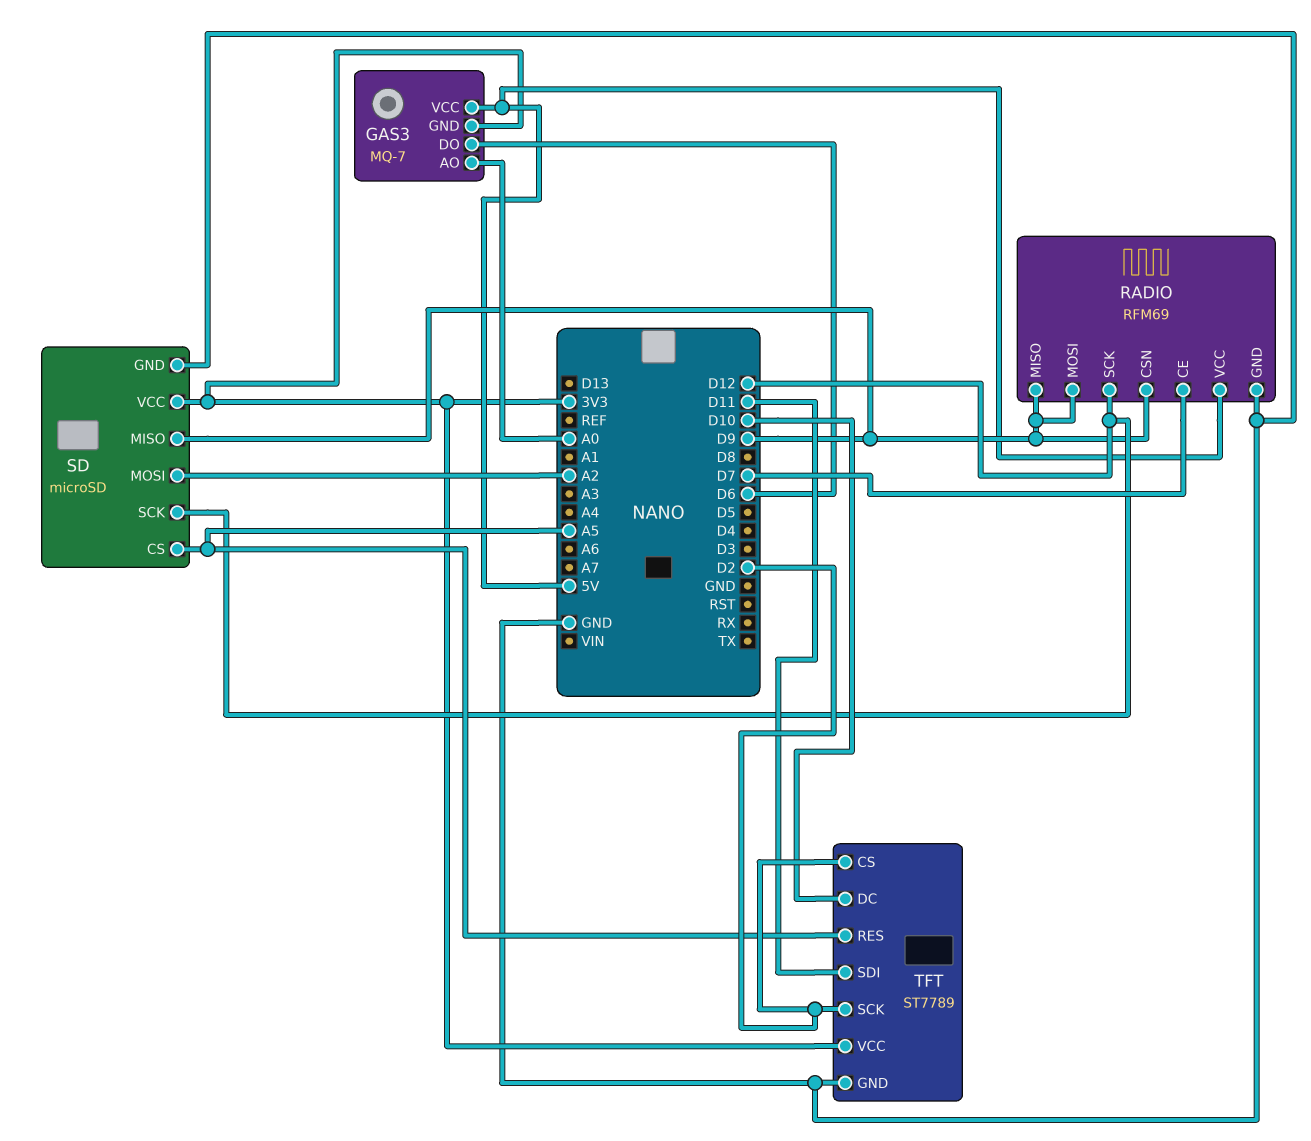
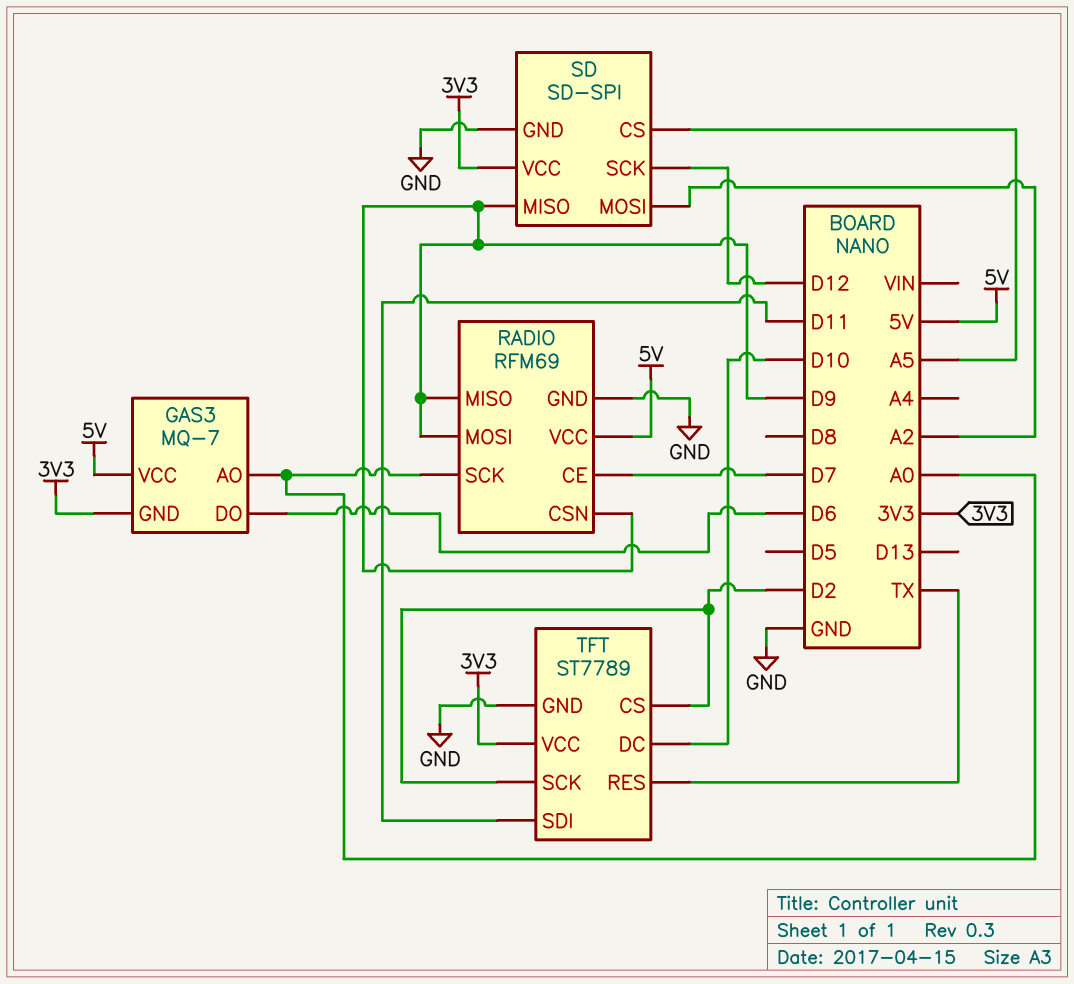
RADIO pin SCK: D12 -> A0
SD: microSD -> SD-SPI
TFT pin RES: A5 -> TX

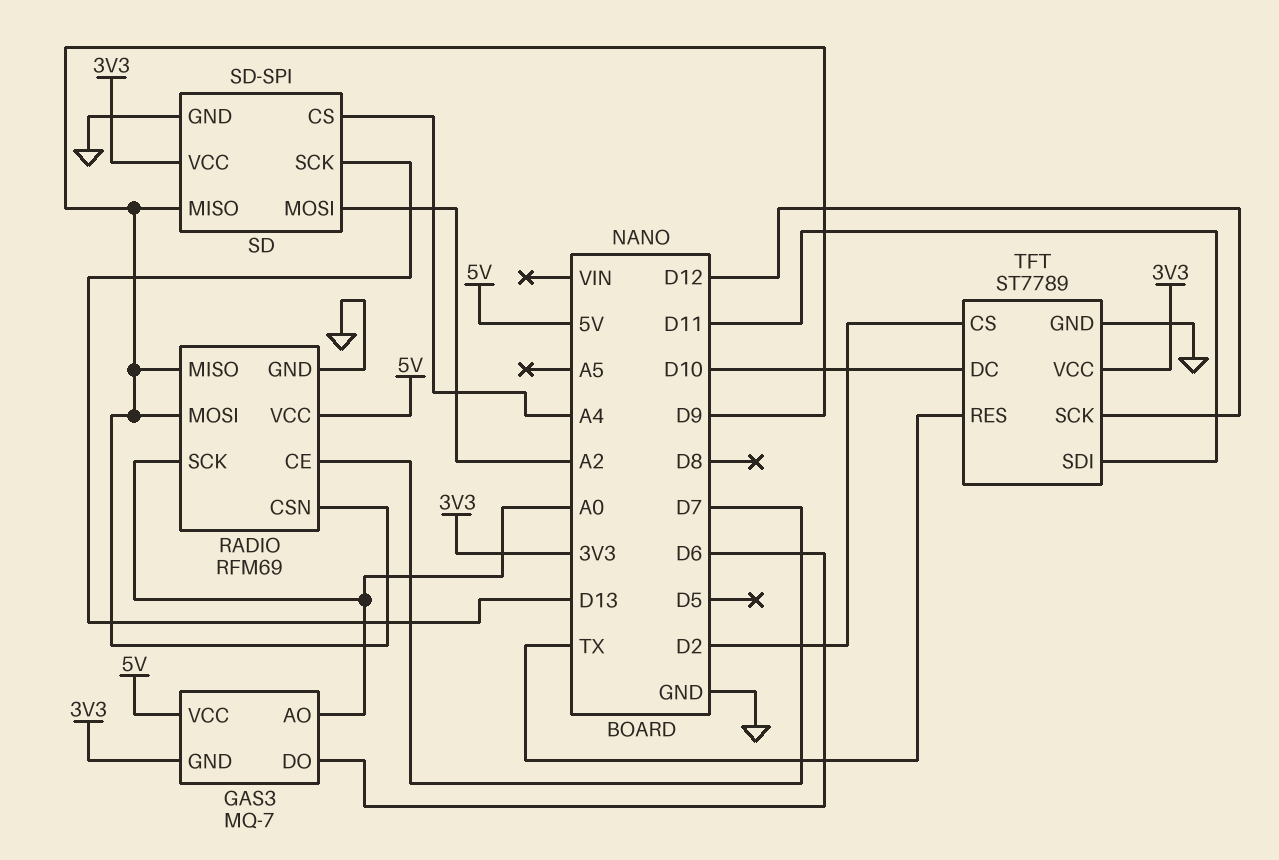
SD pin CS: A5 -> A4
SD pin SCK: D12 -> D13
TFT pin SCK: D2 -> D12

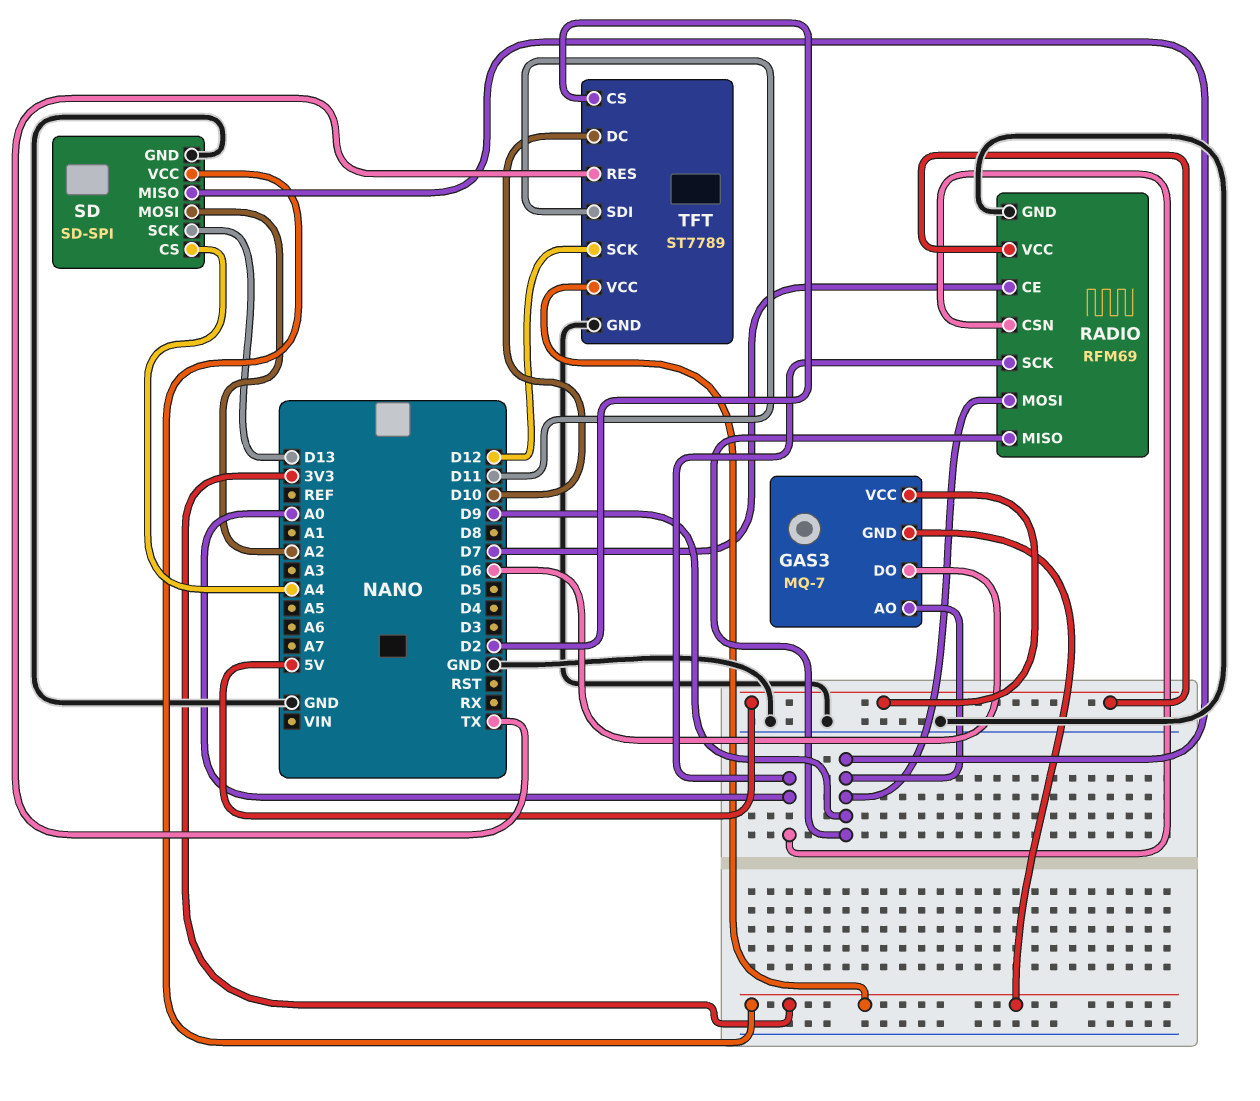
GAS3 pin AO: A0 -> D9
RADIO pin CSN: D9 -> A0

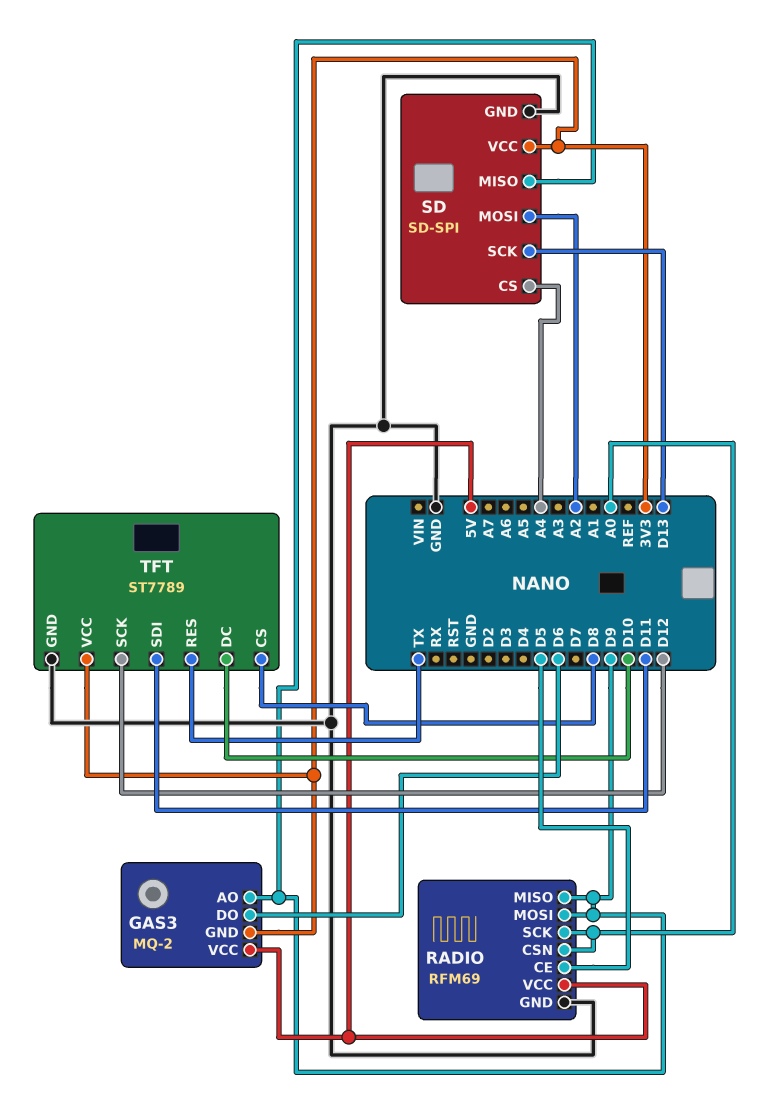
GAS3: MQ-7 -> MQ-2
RADIO pin CE: D7 -> D5
TFT pin CS: D2 -> D8

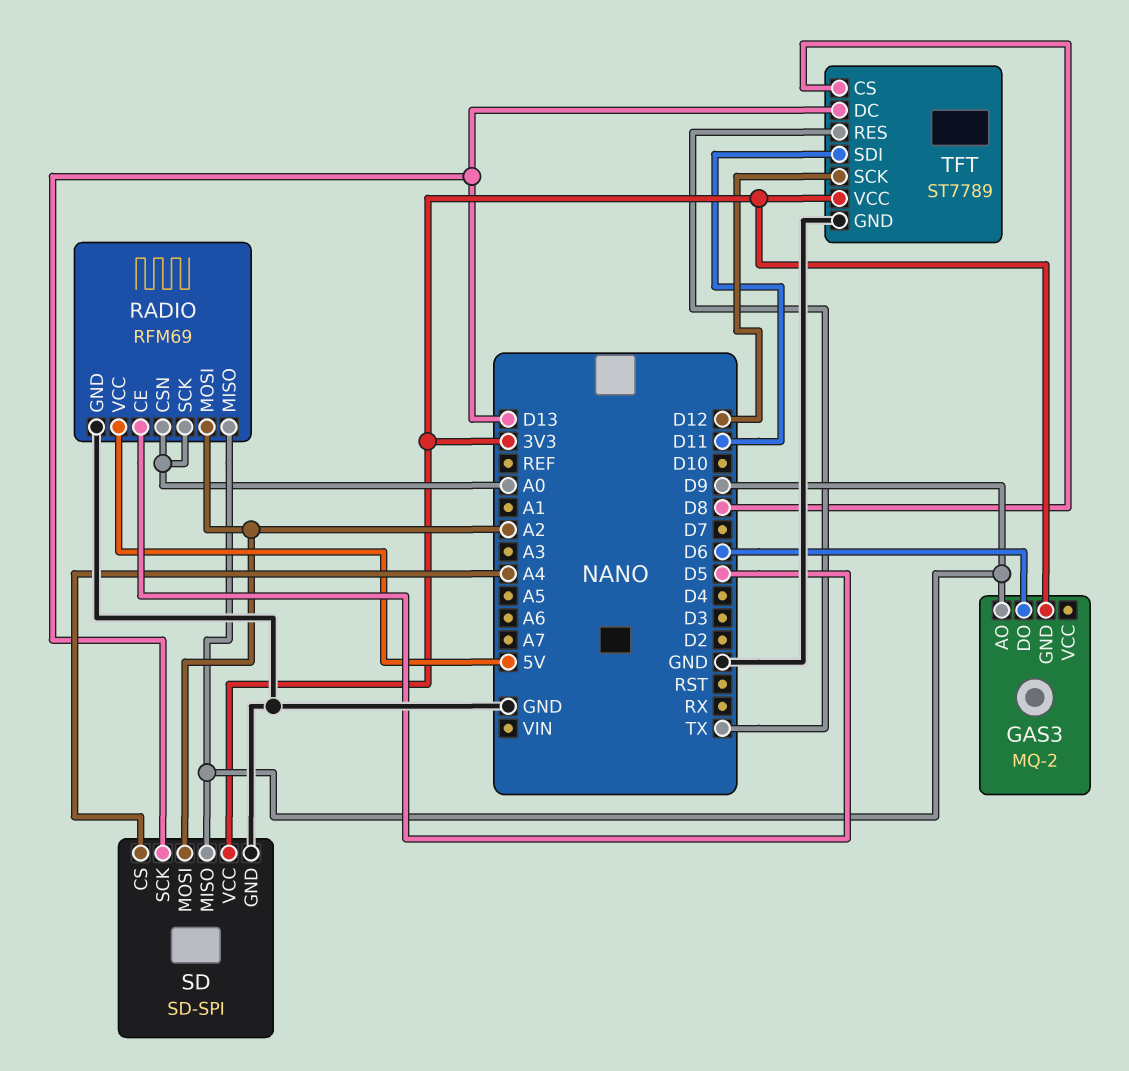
GAS3 pin VCC: 5V -> none
RADIO pin MOSI: D9 -> A2
TFT pin DC: D10 -> D13

